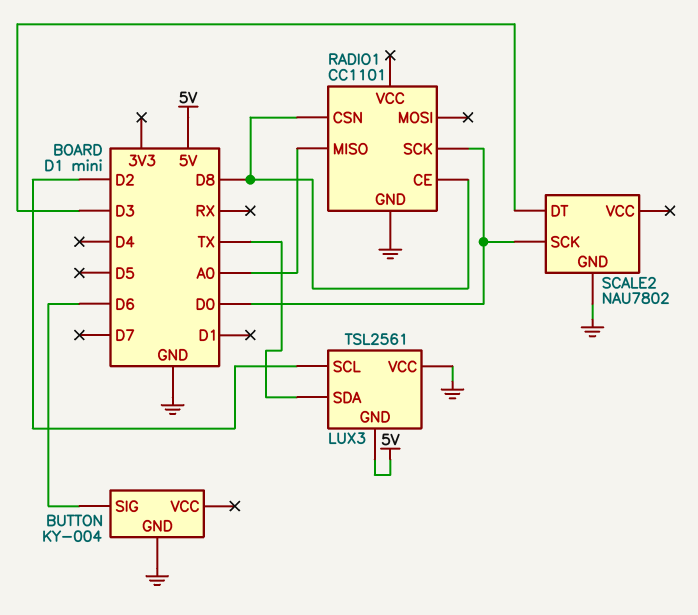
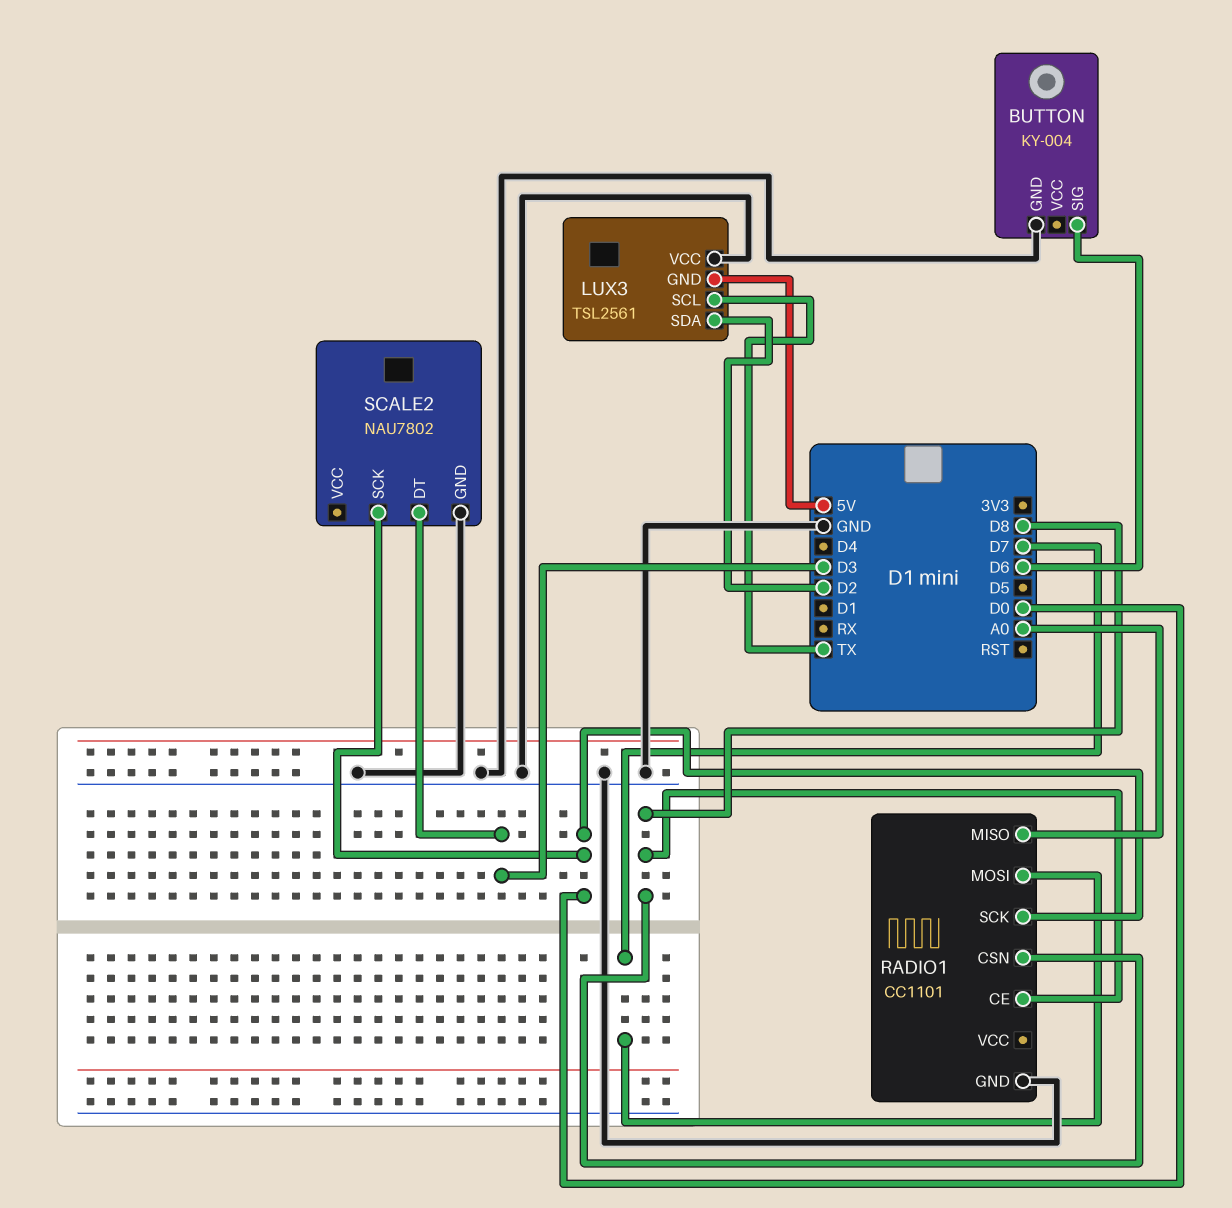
LUX3 pin SCL: D2 -> TX
LUX3 pin SDA: TX -> D2
RADIO1 pin MOSI: none -> D7

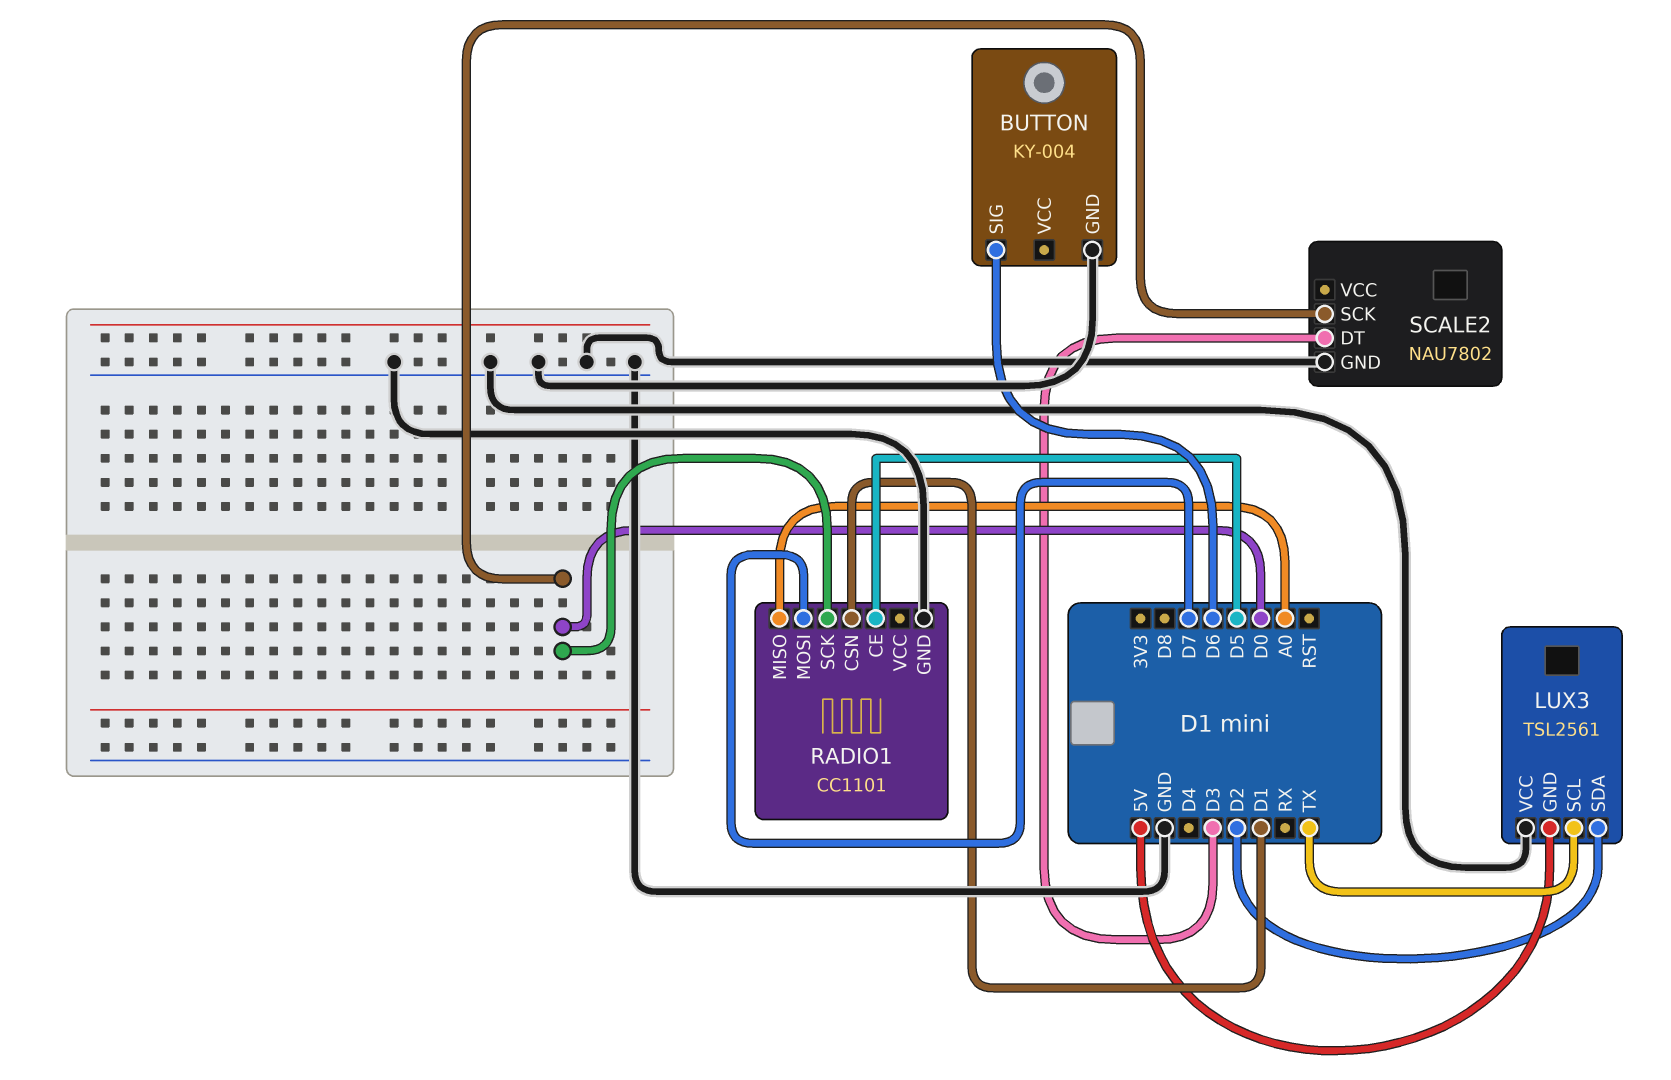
RADIO1 pin CE: D8 -> D5
RADIO1 pin CSN: D8 -> D1

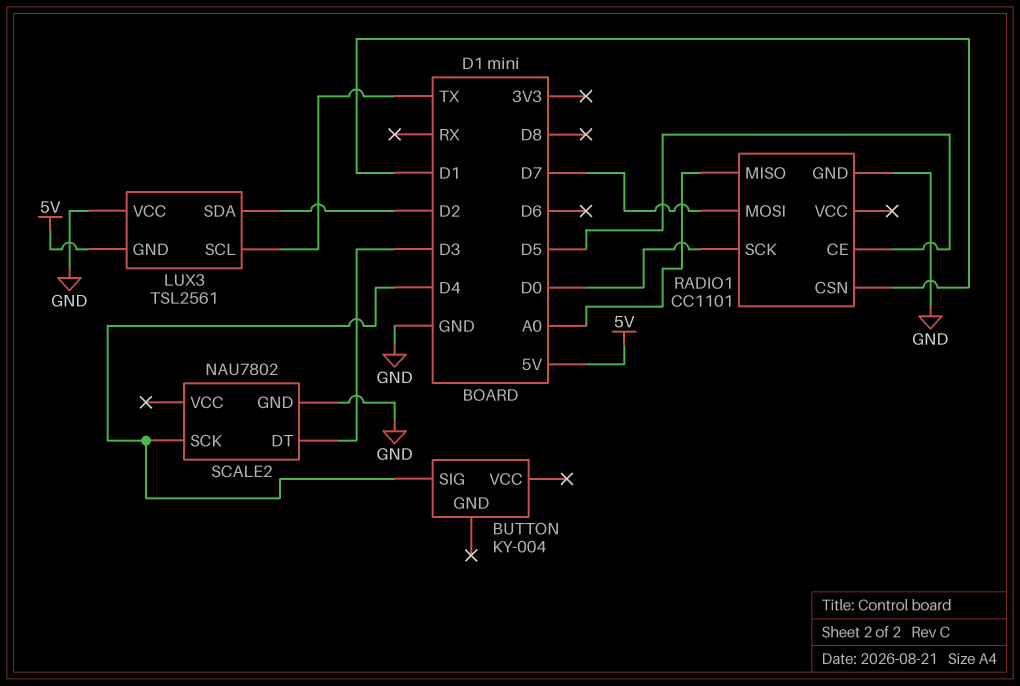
BUTTON pin GND: GND -> none
BUTTON pin SIG: D6 -> D4
SCALE2 pin SCK: D0 -> D4

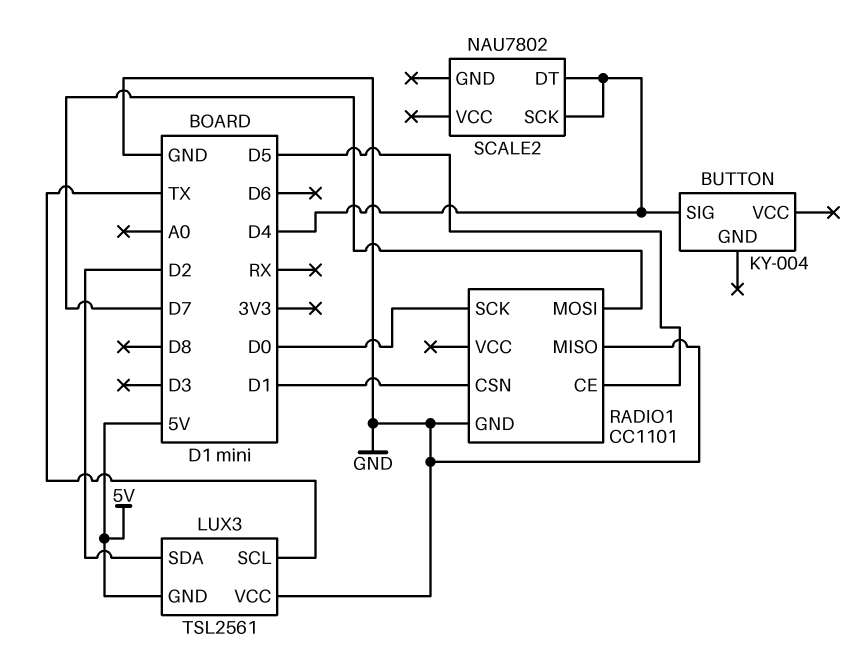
RADIO1 pin MISO: A0 -> GND
SCALE2 pin DT: D3 -> D4
SCALE2 pin GND: GND -> none

